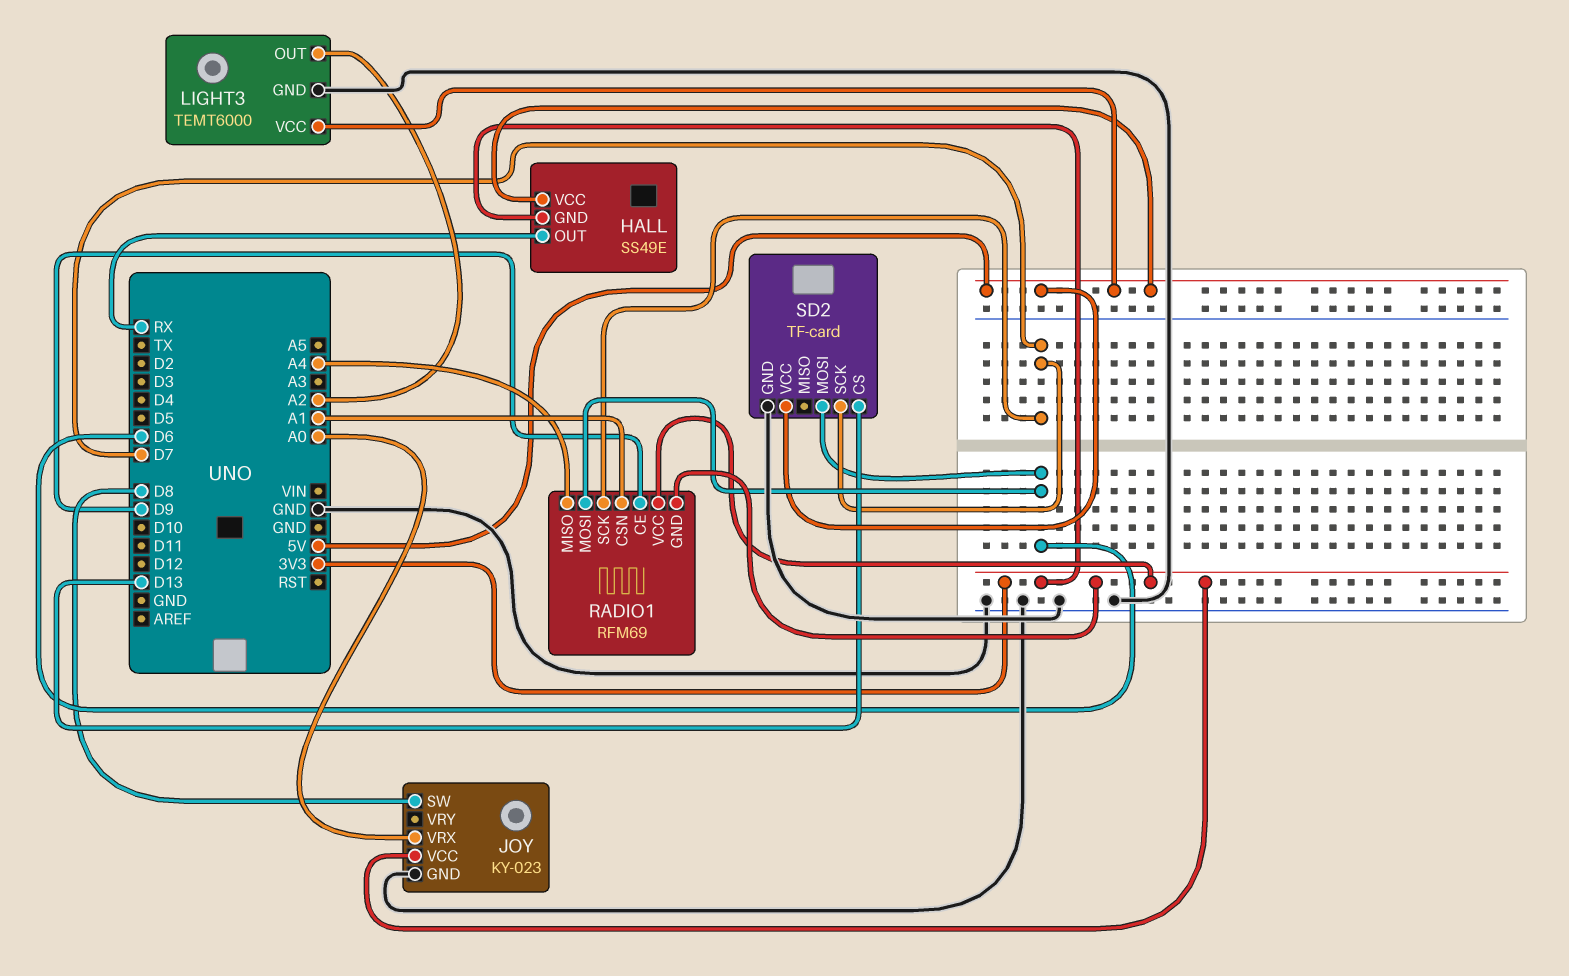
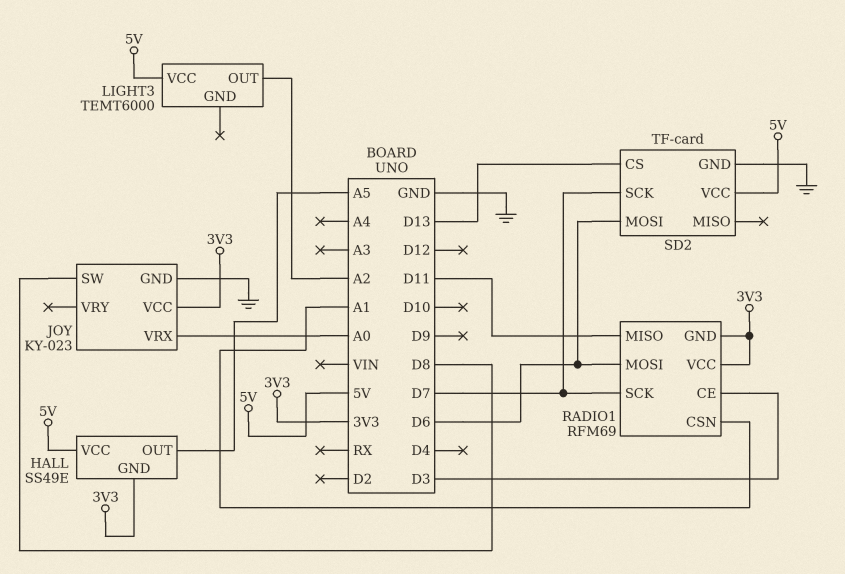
HALL pin OUT: RX -> A5
LIGHT3 pin GND: GND -> none
RADIO1 pin CE: D9 -> D3
RADIO1 pin MISO: A4 -> D11

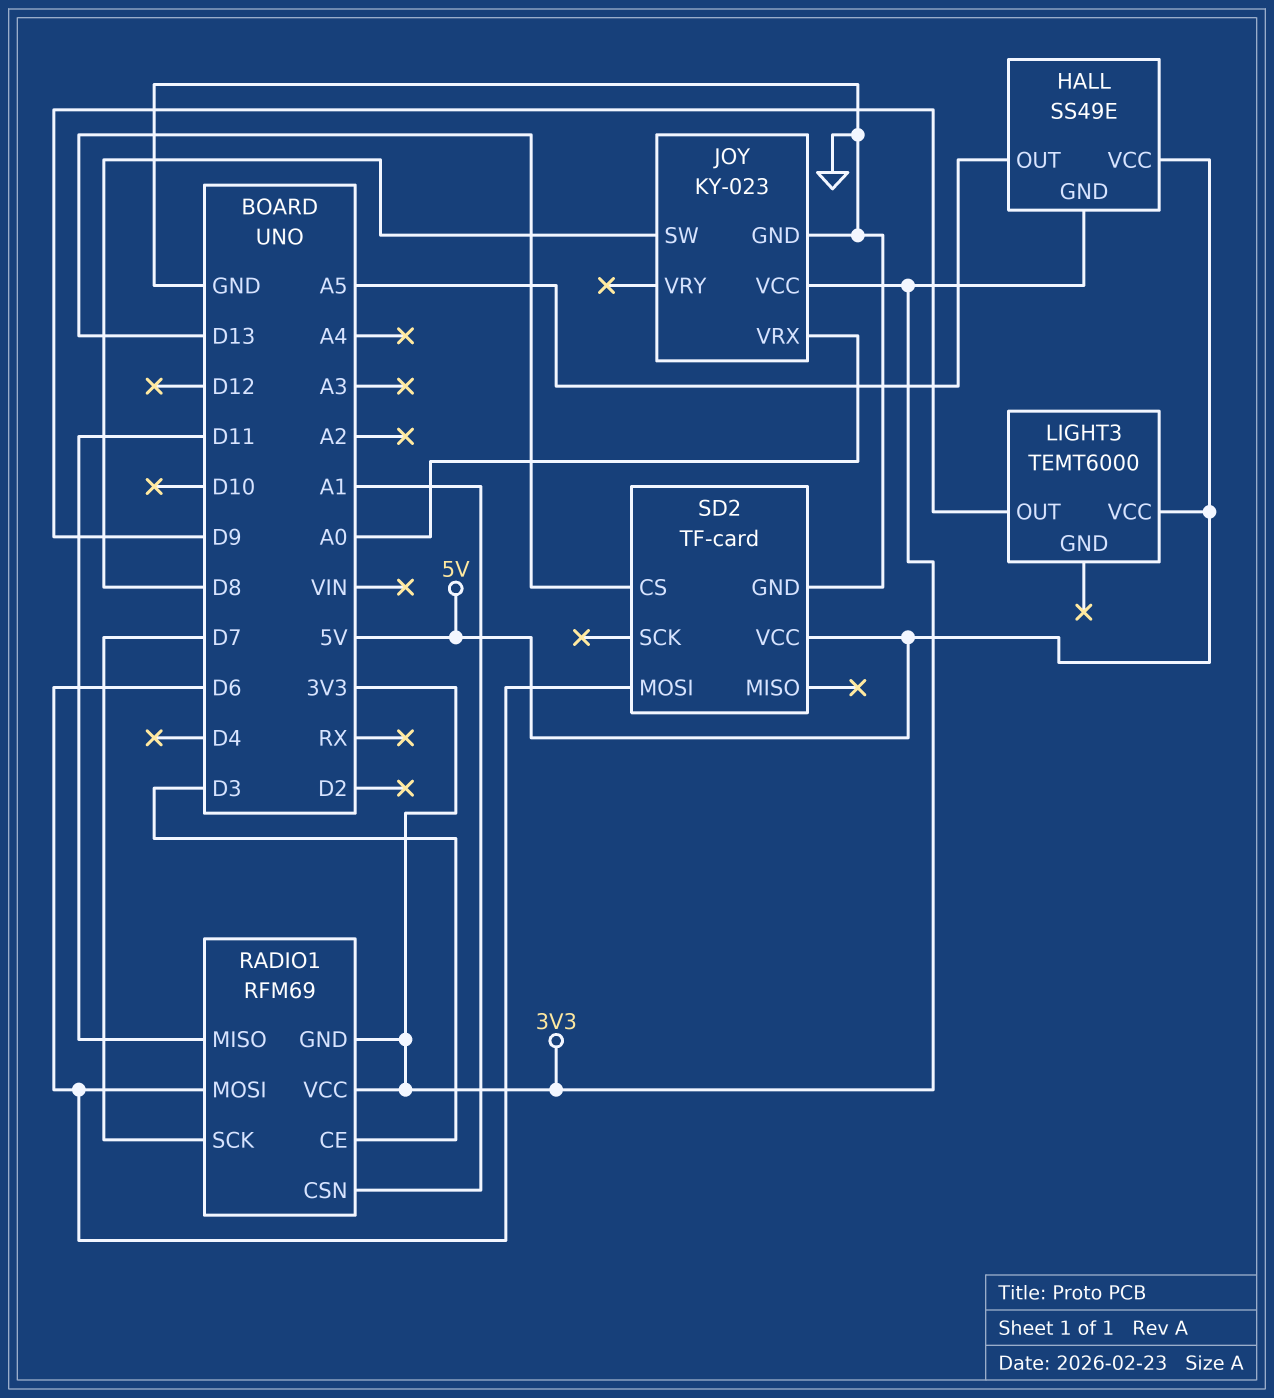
LIGHT3 pin OUT: A2 -> D9
SD2 pin SCK: D7 -> none

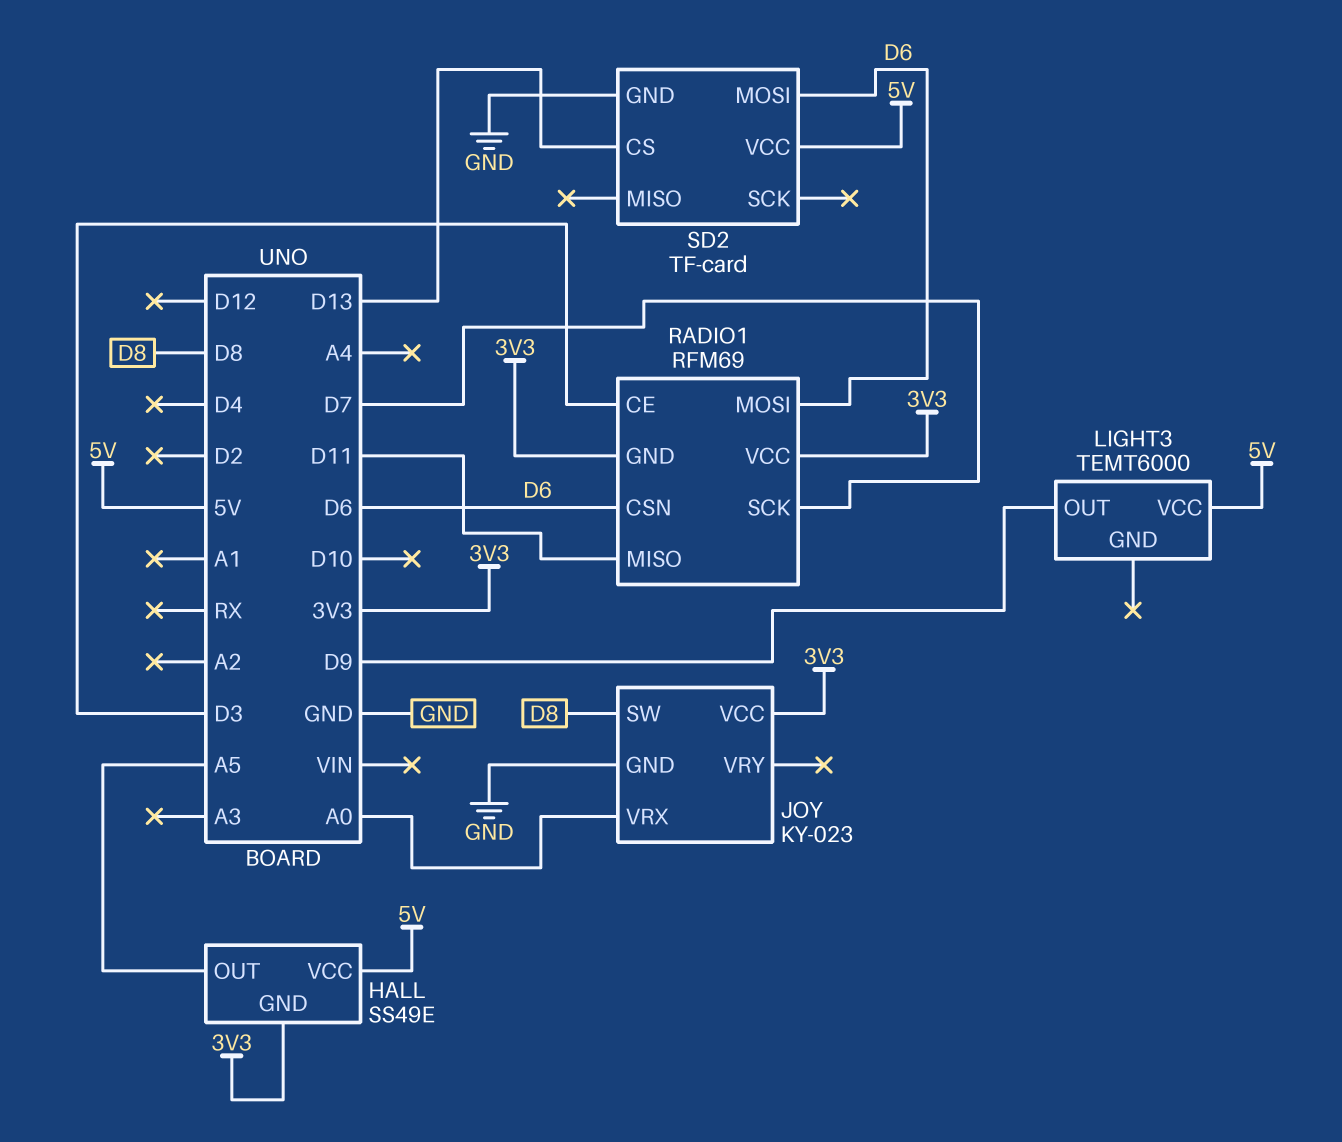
RADIO1 pin CSN: A1 -> D6

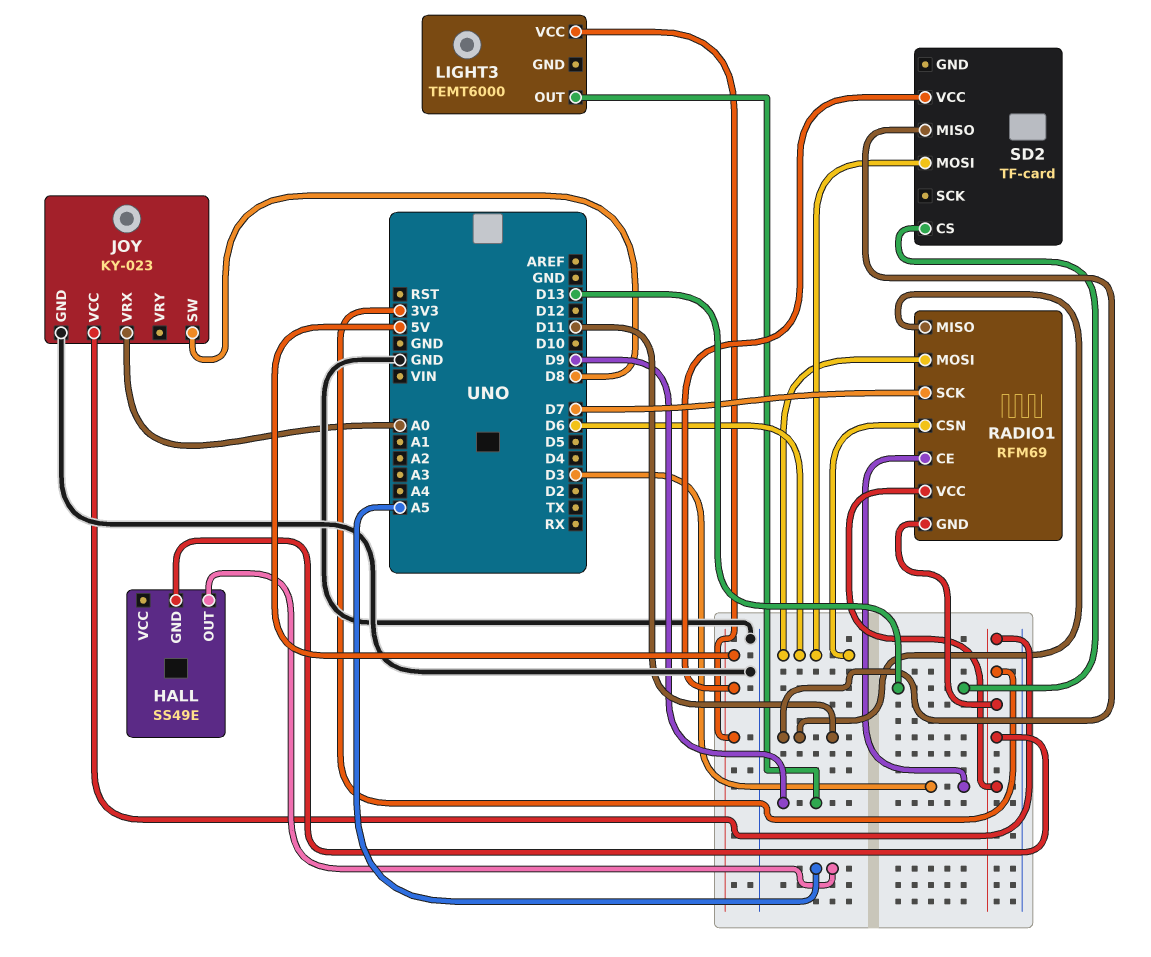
HALL pin VCC: 5V -> none
SD2 pin GND: GND -> none
SD2 pin MISO: none -> D11

